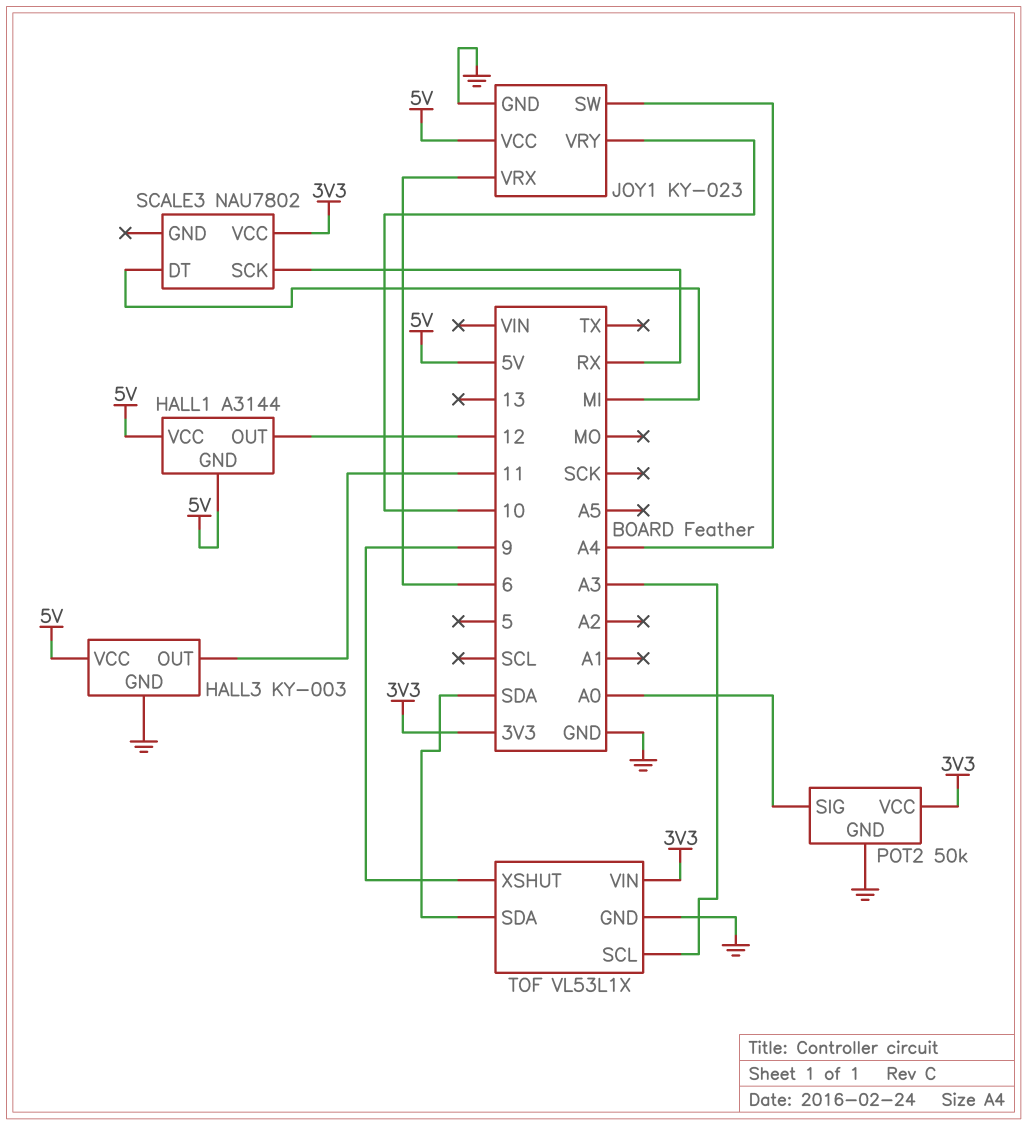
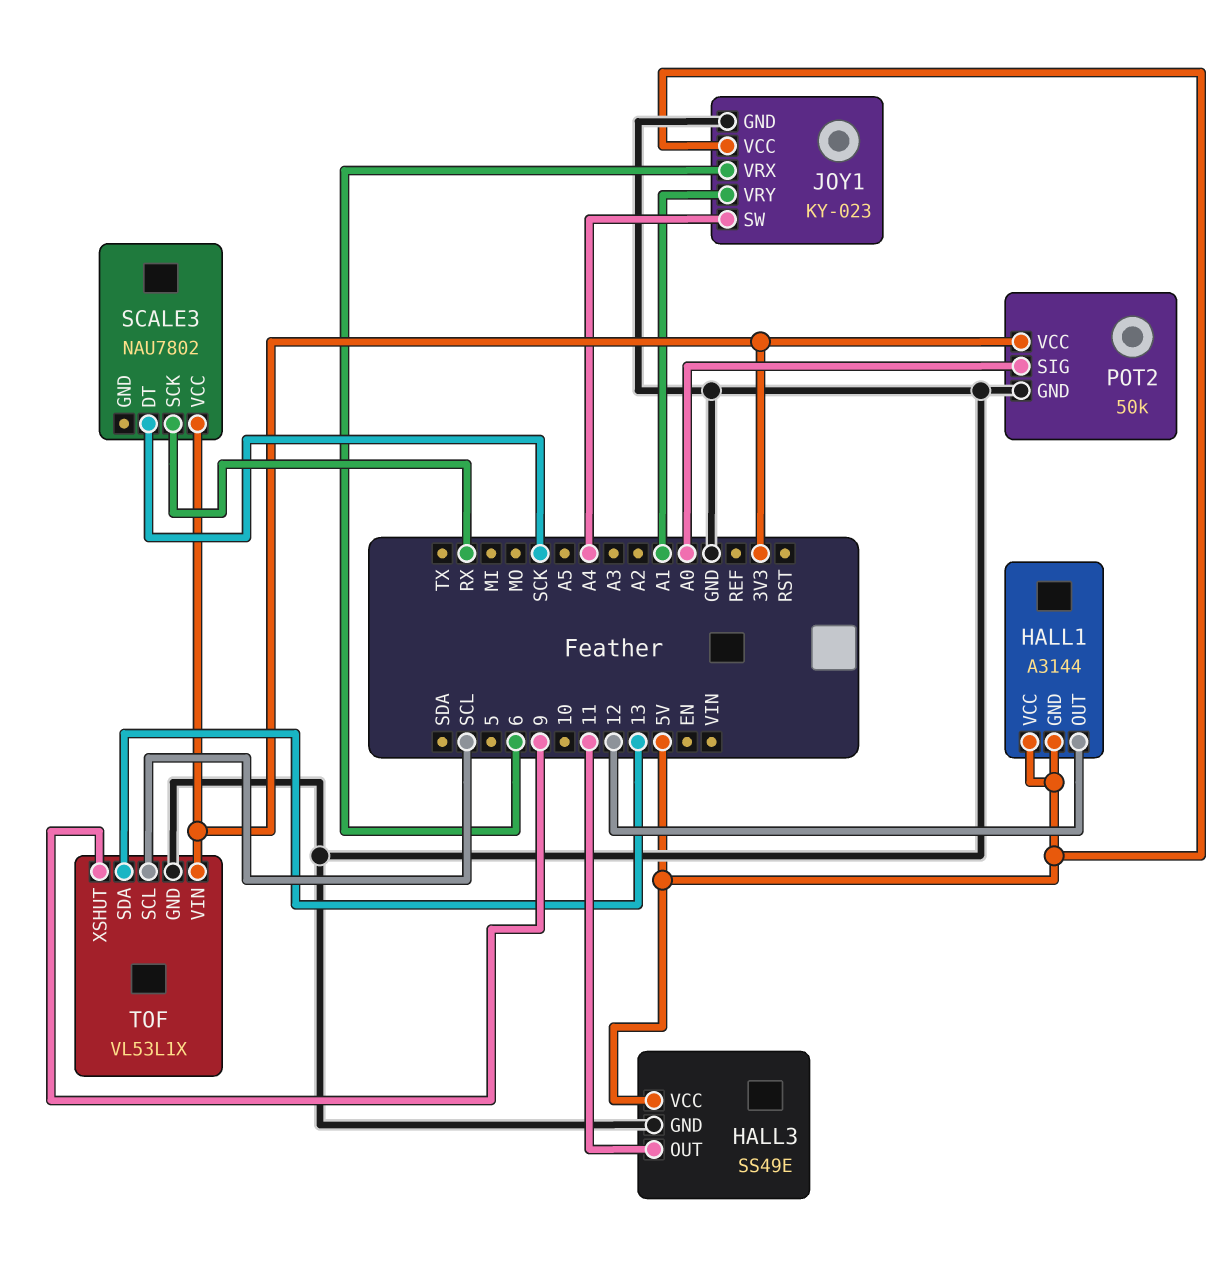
HALL3: KY-003 -> SS49E
JOY1 pin VRY: 10 -> A1
SCALE3 pin DT: MI -> SCK
TOF pin SCL: A3 -> SCL
TOF pin SDA: SDA -> 13

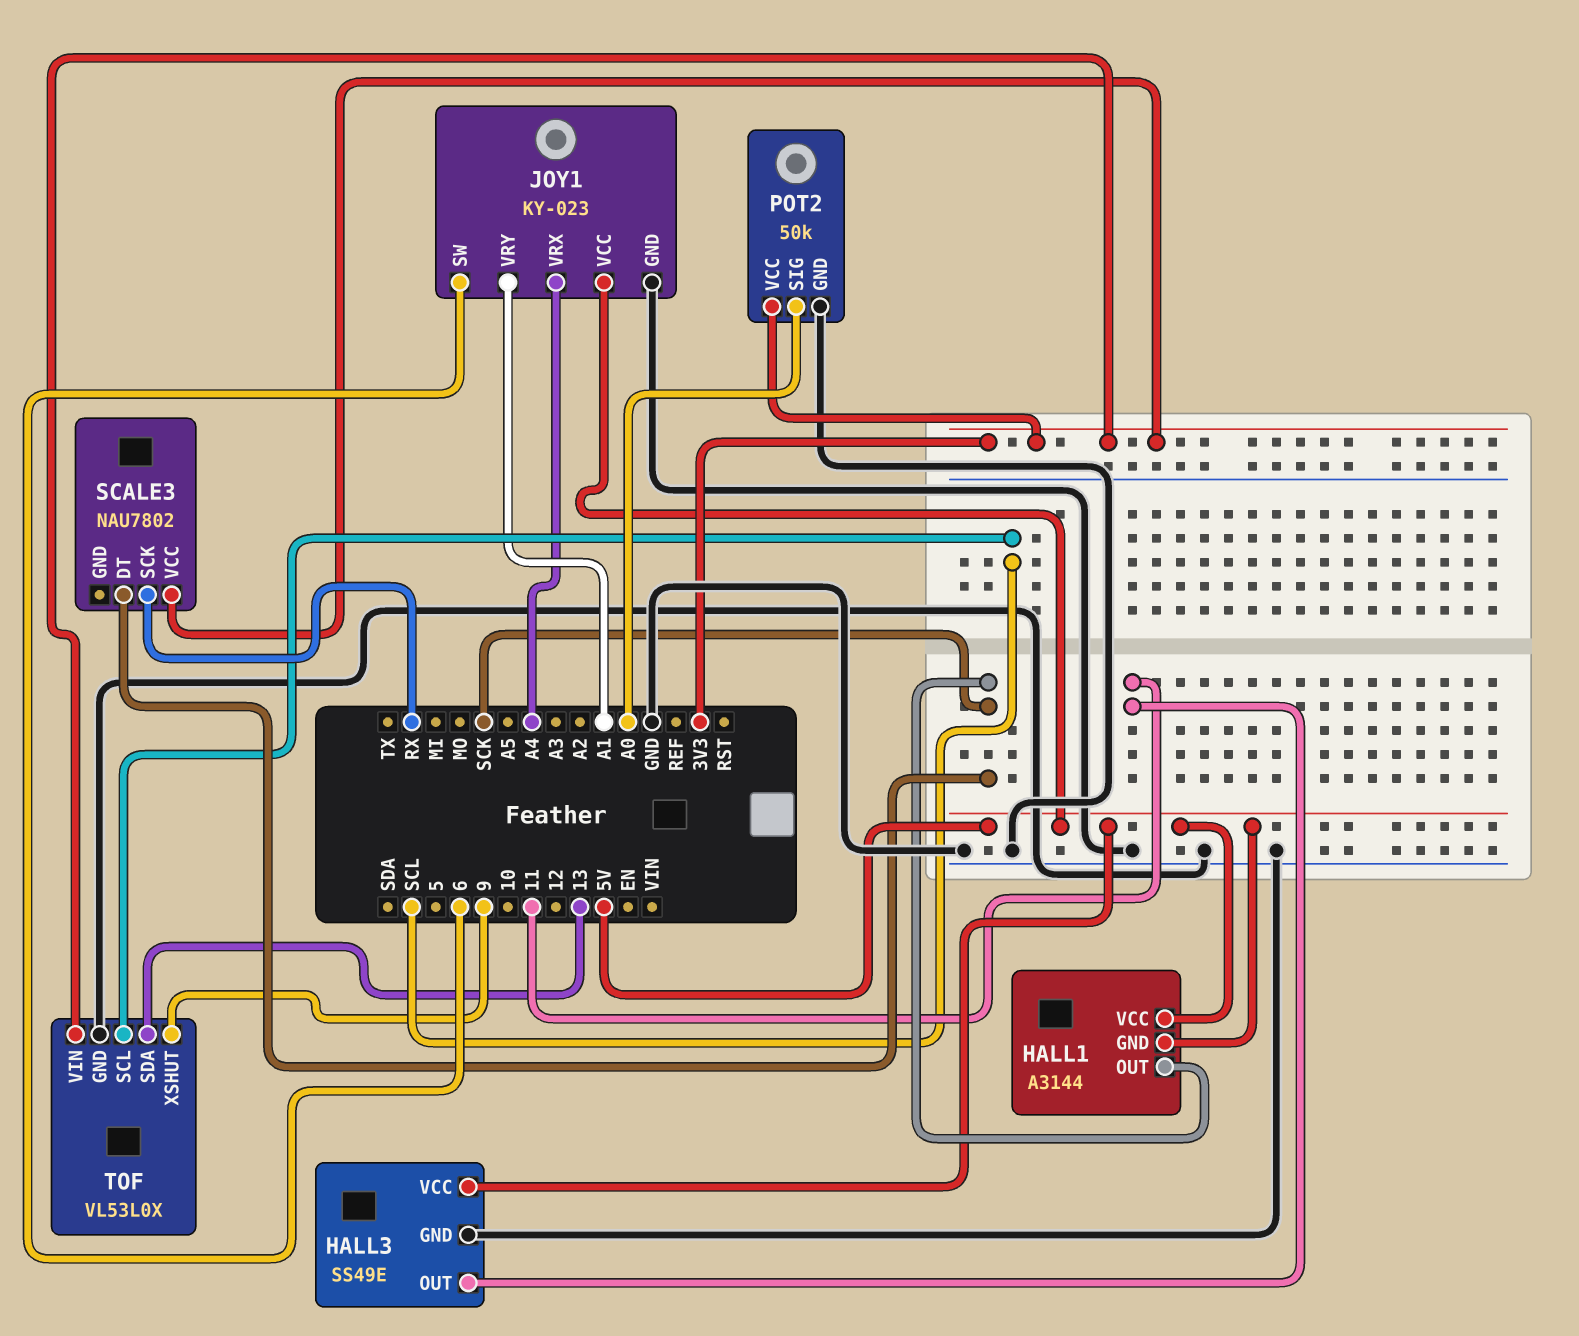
HALL1 pin OUT: 12 -> SCK
JOY1 pin SW: A4 -> 6
JOY1 pin VRX: 6 -> A4
TOF: VL53L1X -> VL53L0X

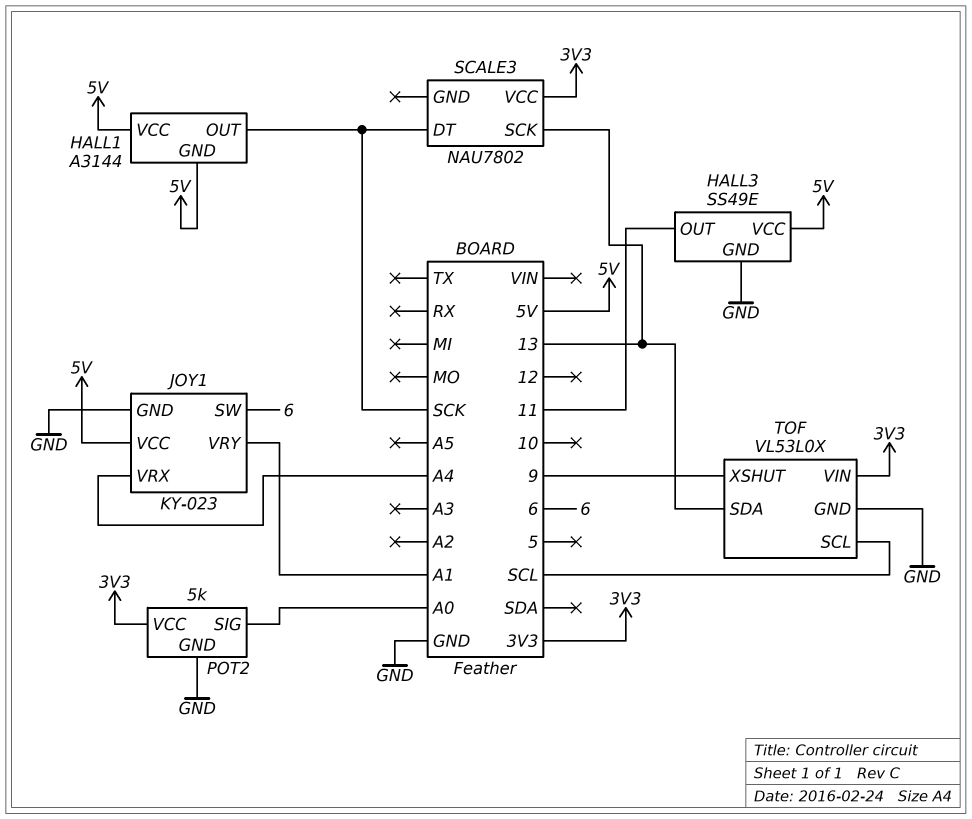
POT2: 50k -> 5k
SCALE3 pin SCK: RX -> 13

